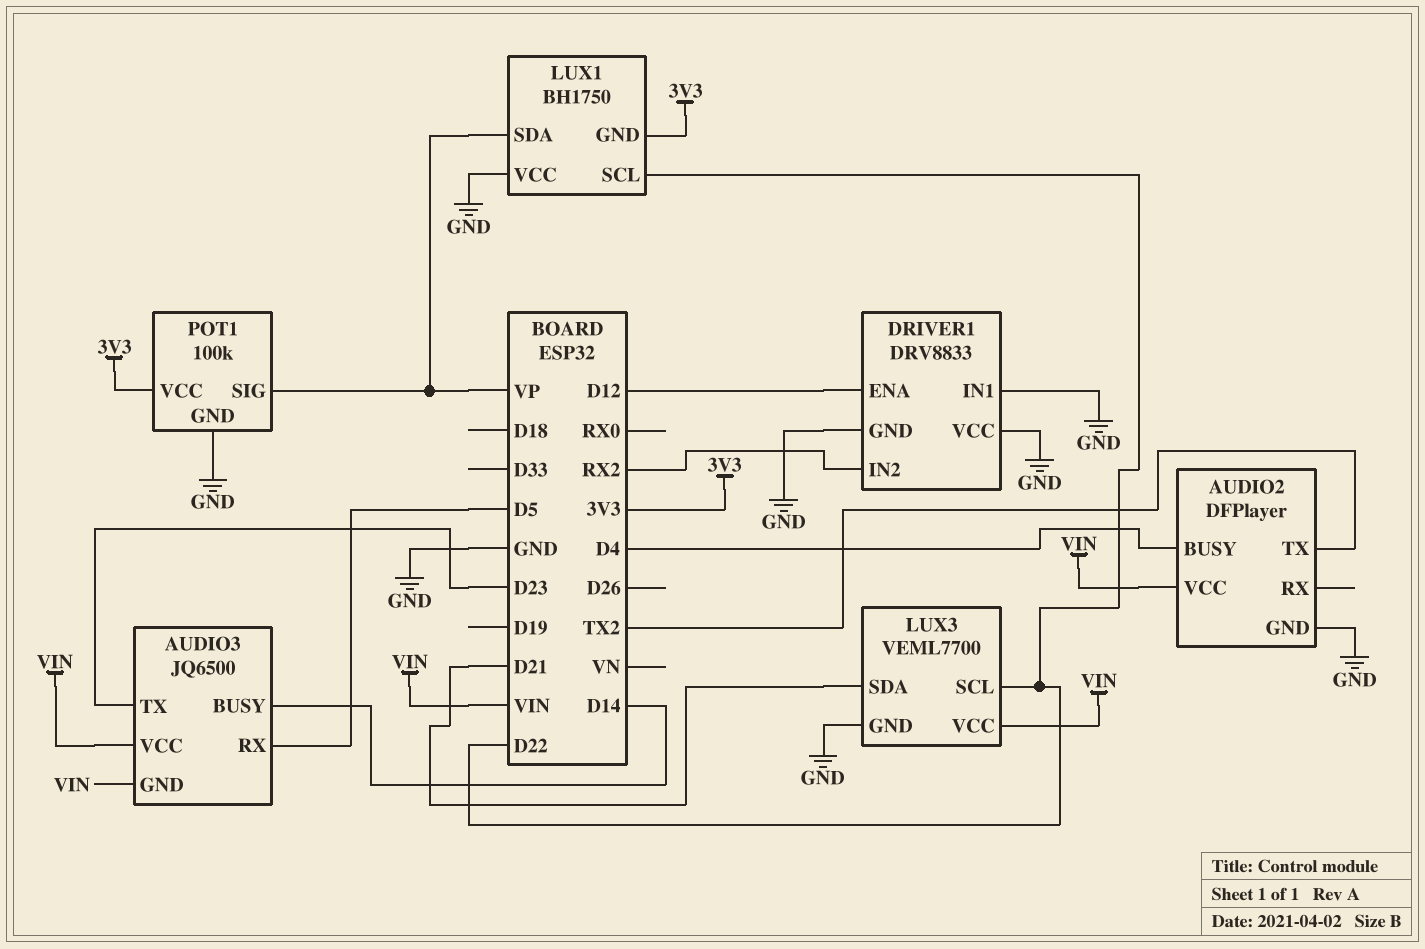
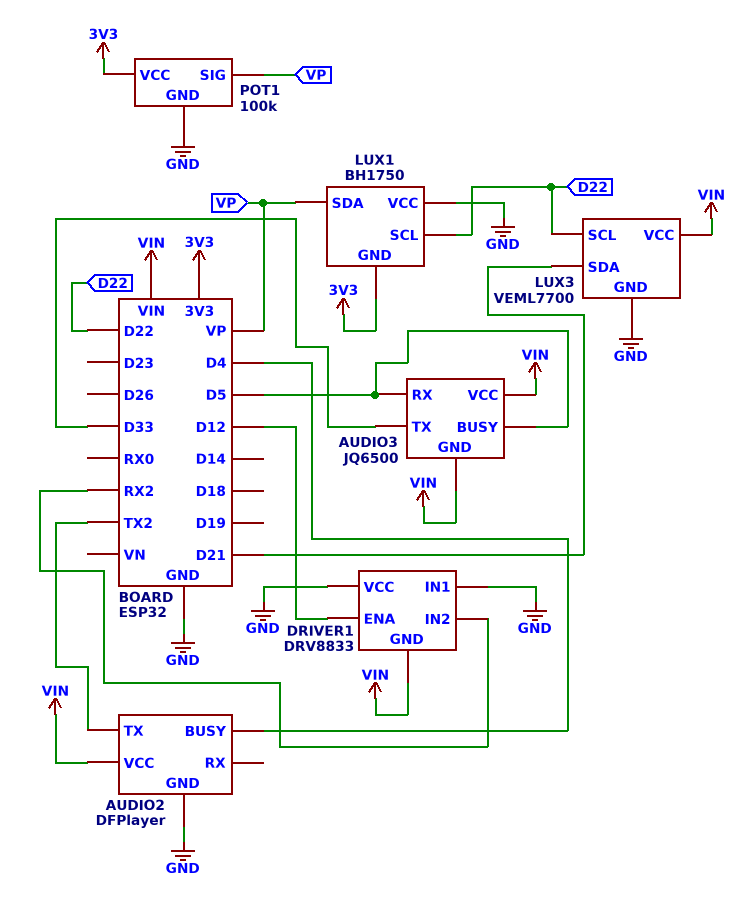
AUDIO3 pin BUSY: D14 -> D5
AUDIO3 pin TX: D23 -> D33
DRIVER1 pin GND: GND -> VIN

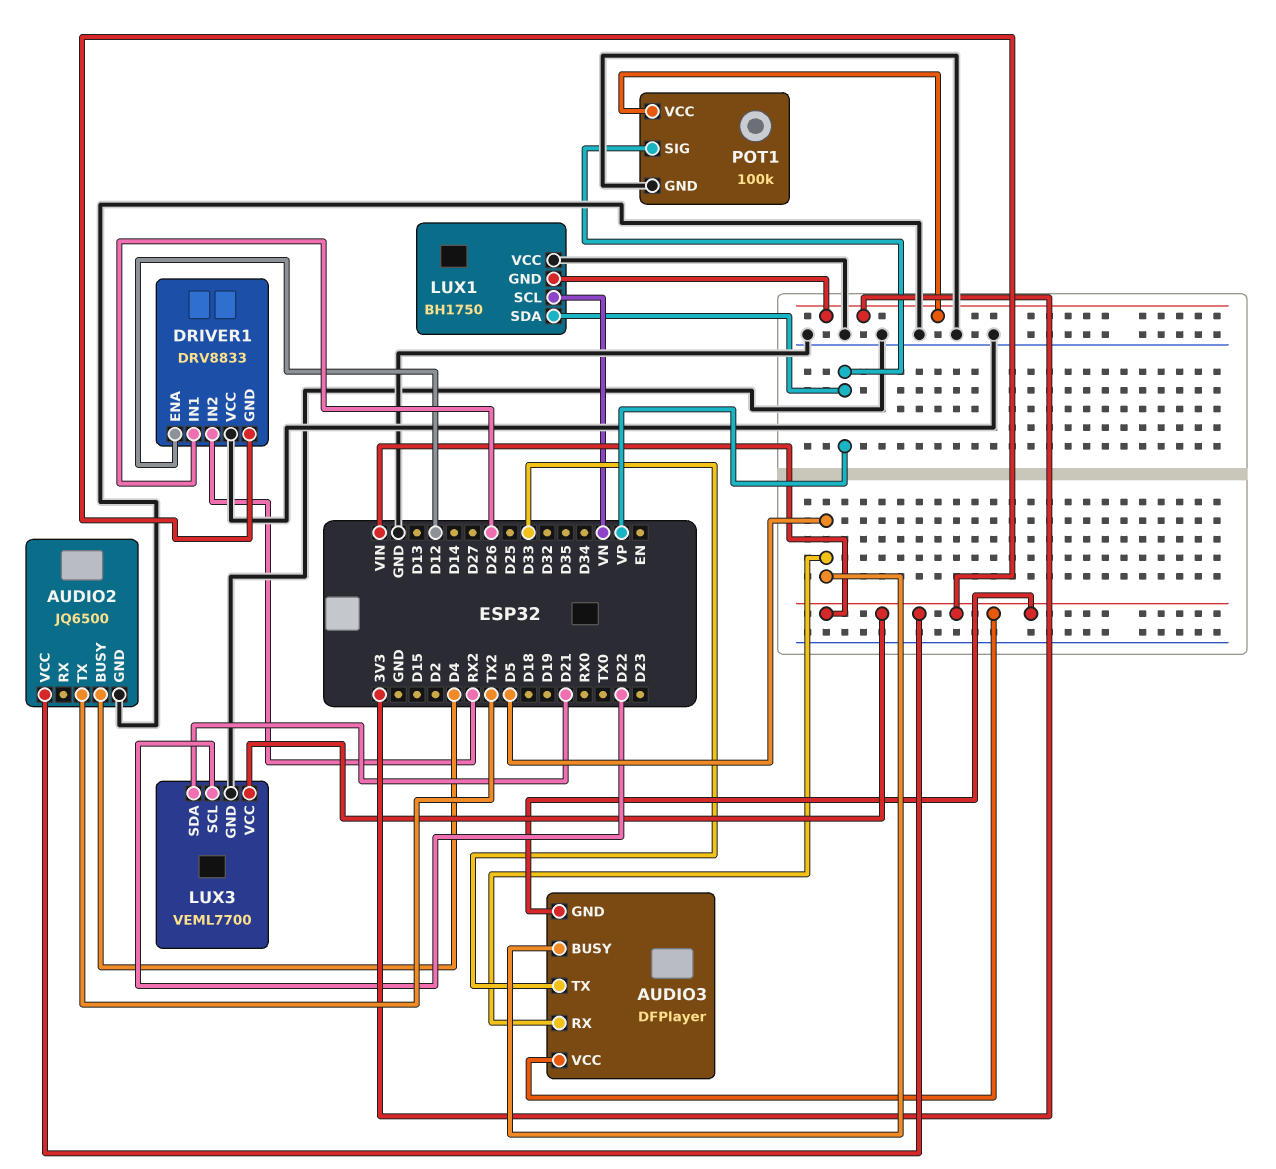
AUDIO2: DFPlayer -> JQ6500
AUDIO3: JQ6500 -> DFPlayer
DRIVER1 pin IN1: GND -> D26
LUX1 pin SCL: D22 -> VN

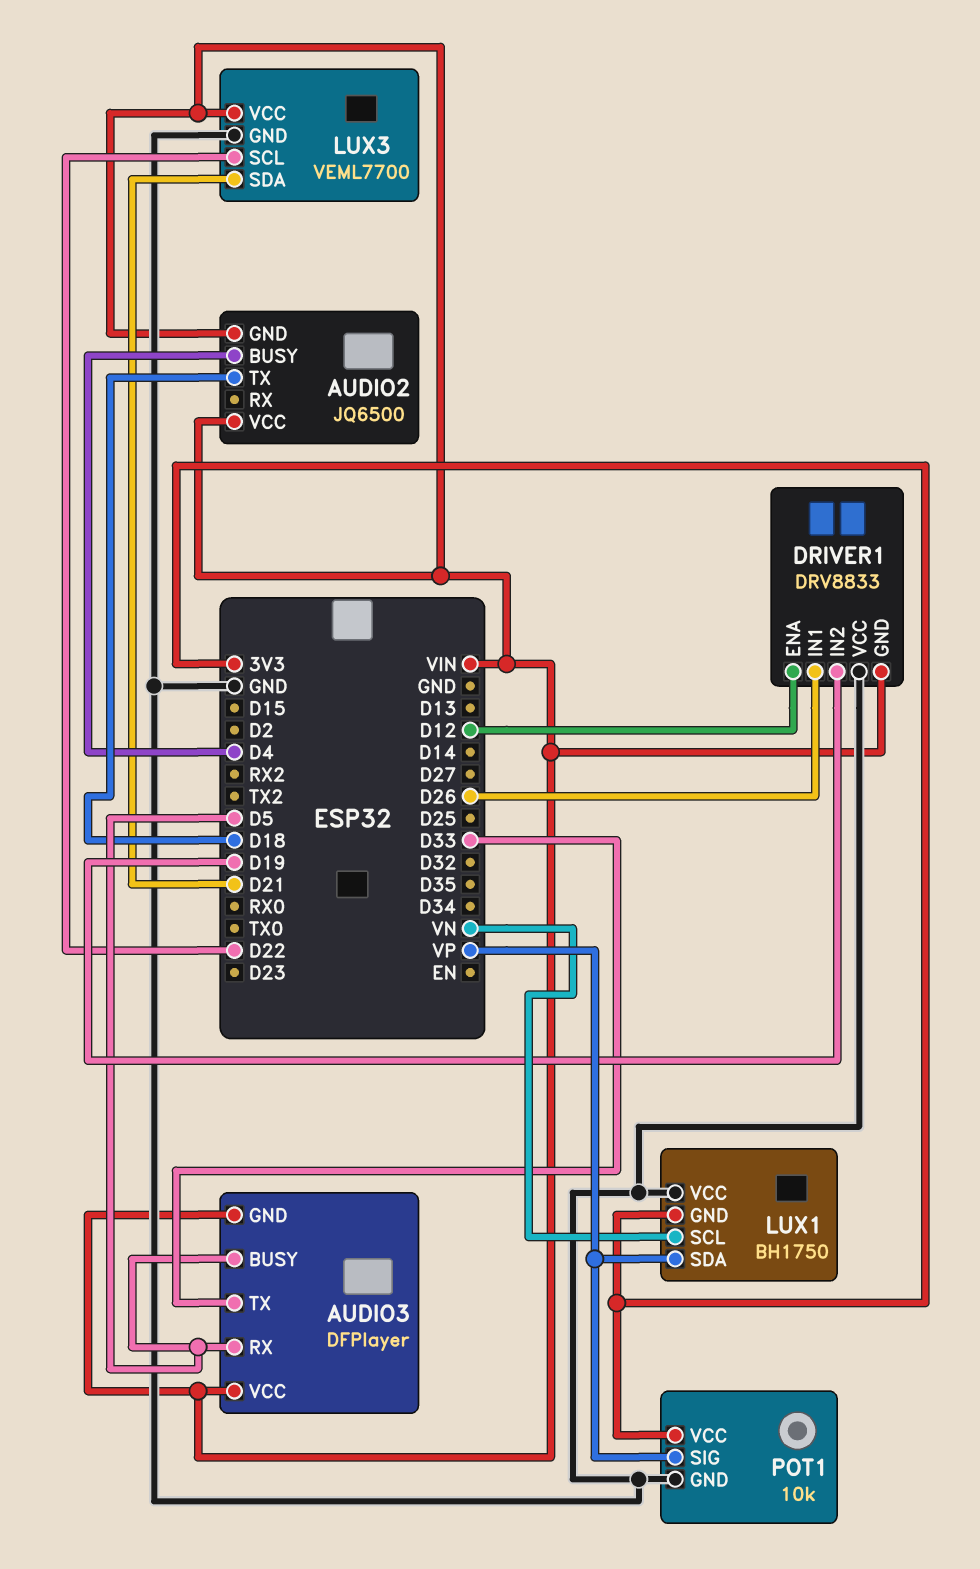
AUDIO2 pin GND: GND -> VIN
AUDIO2 pin TX: TX2 -> D18
DRIVER1 pin IN2: RX2 -> D19
POT1: 100k -> 10k

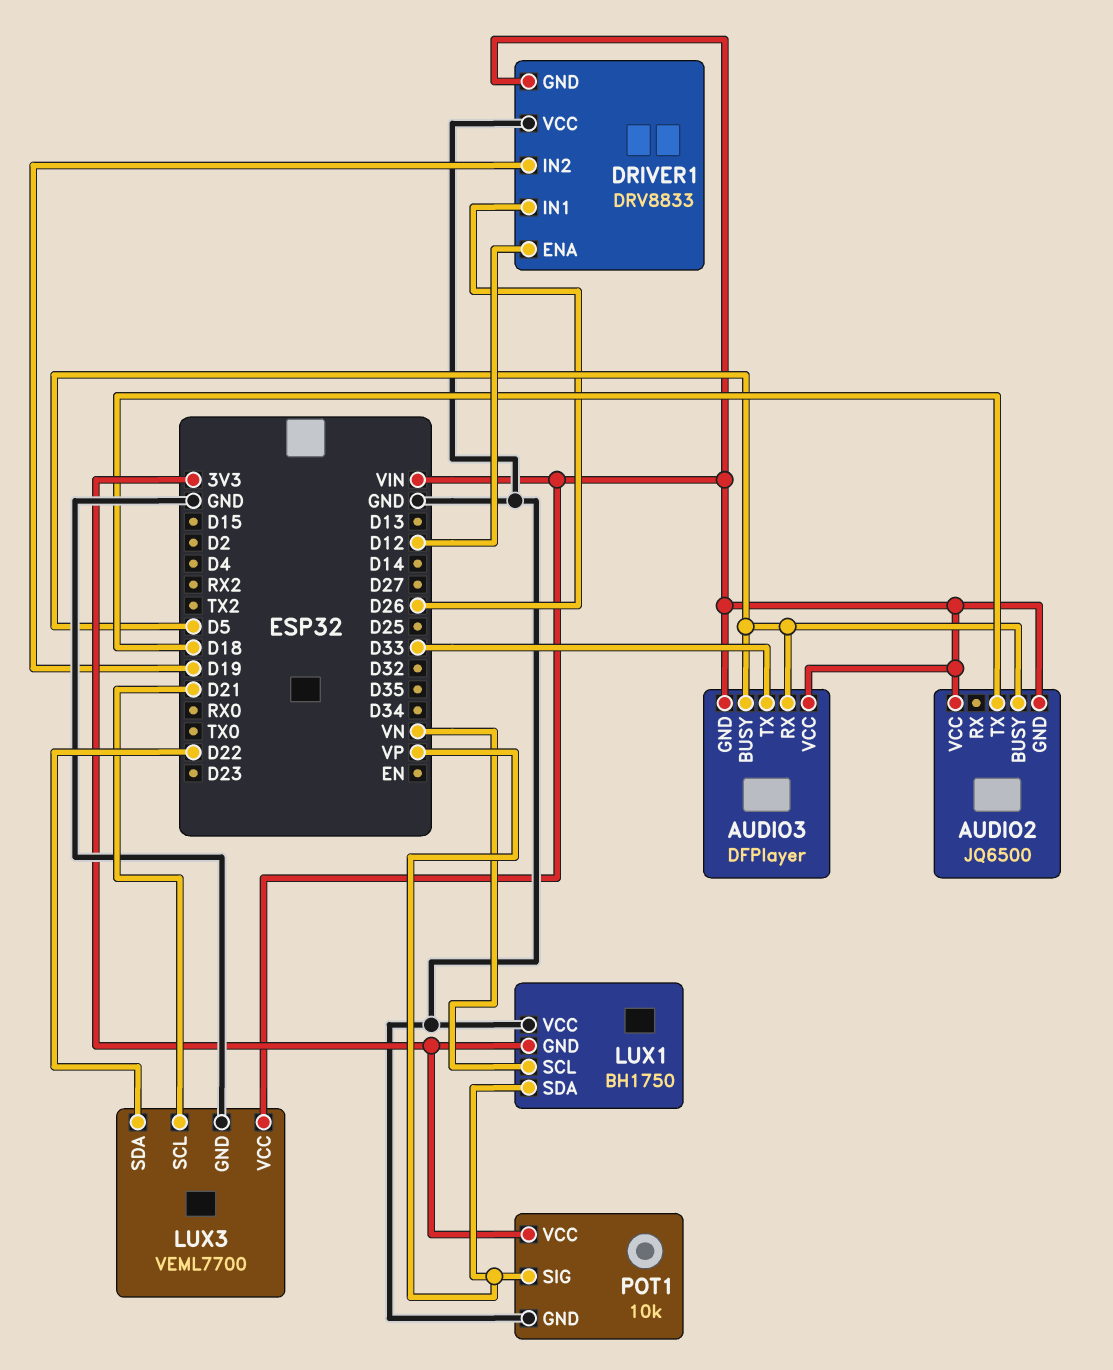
AUDIO2 pin BUSY: D4 -> D5
LUX3 pin SCL: D22 -> D21
LUX3 pin SDA: D21 -> D22

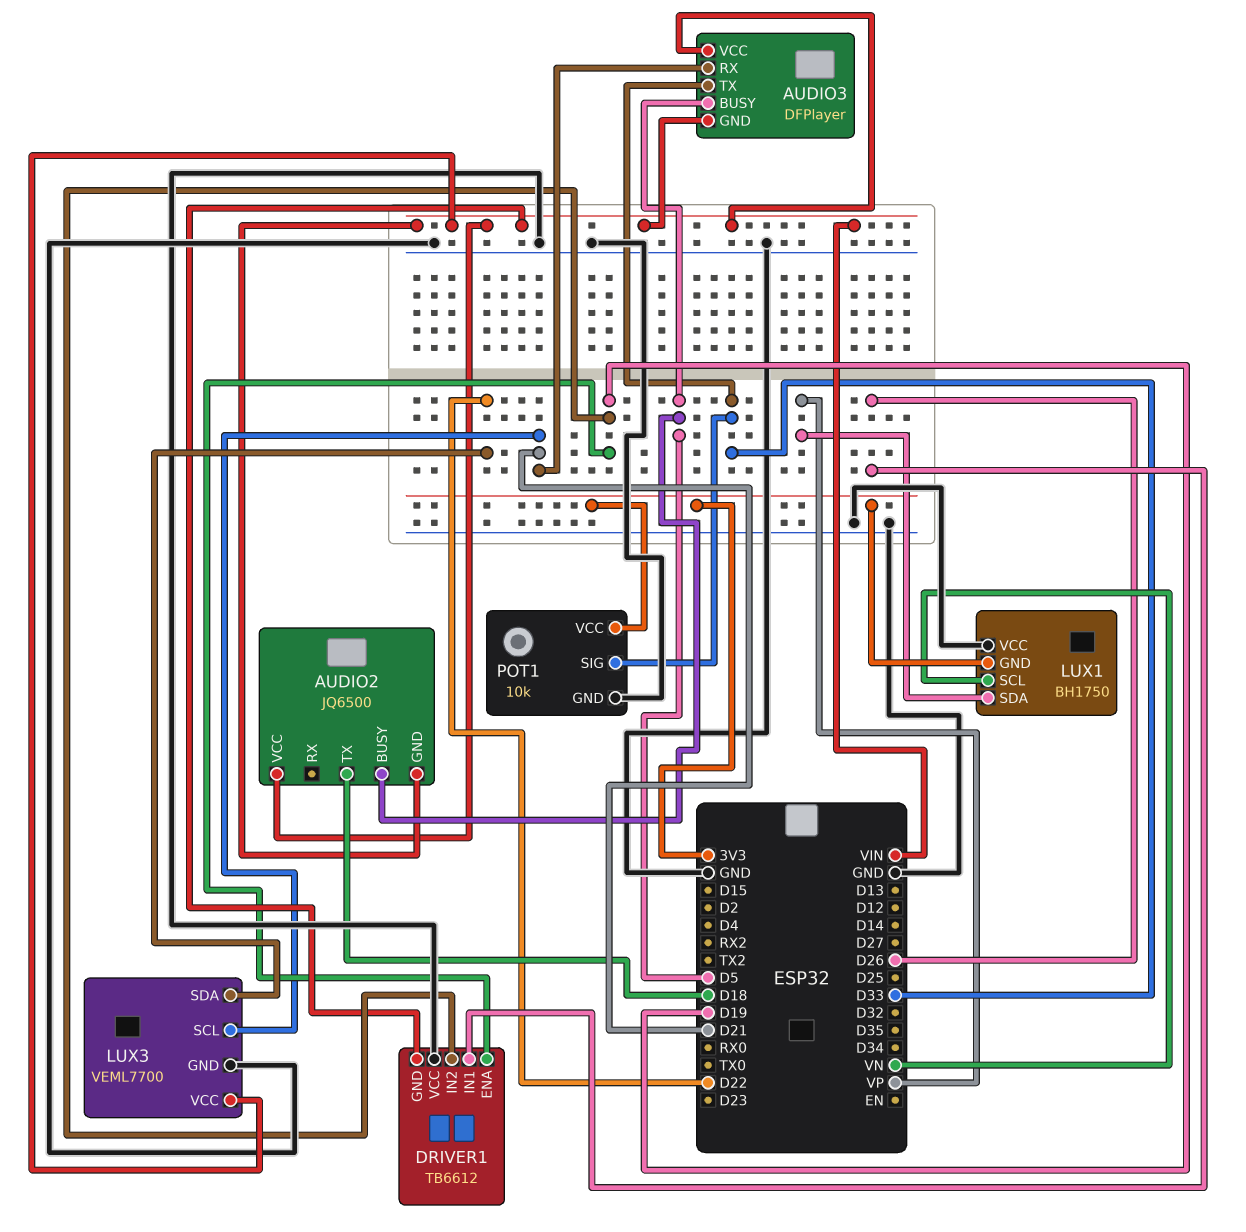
AUDIO3 pin RX: D5 -> D21
DRIVER1: DRV8833 -> TB6612
DRIVER1 pin ENA: D12 -> D19
POT1 pin SIG: VP -> D33

